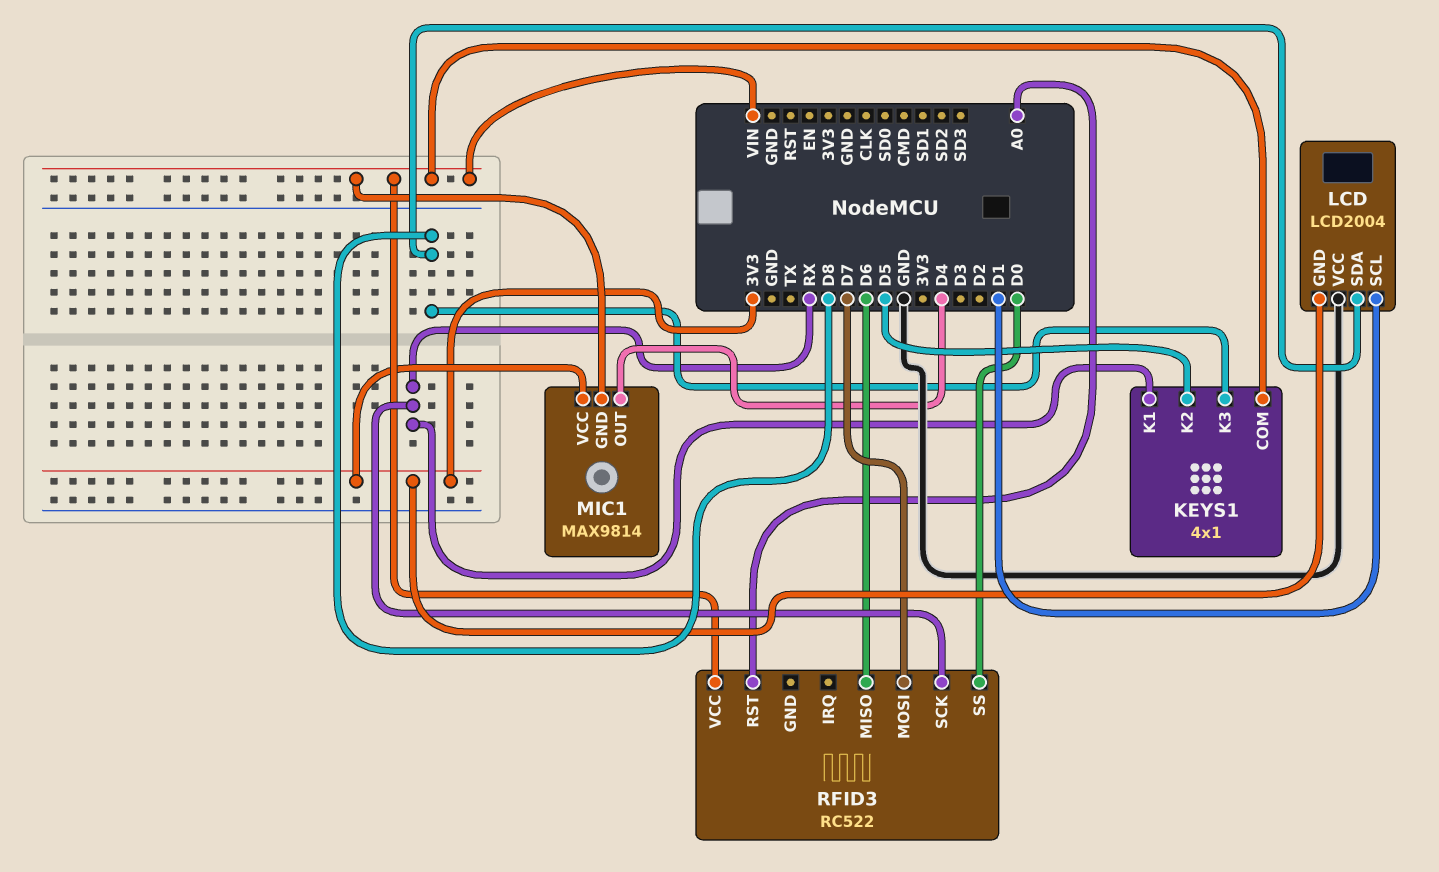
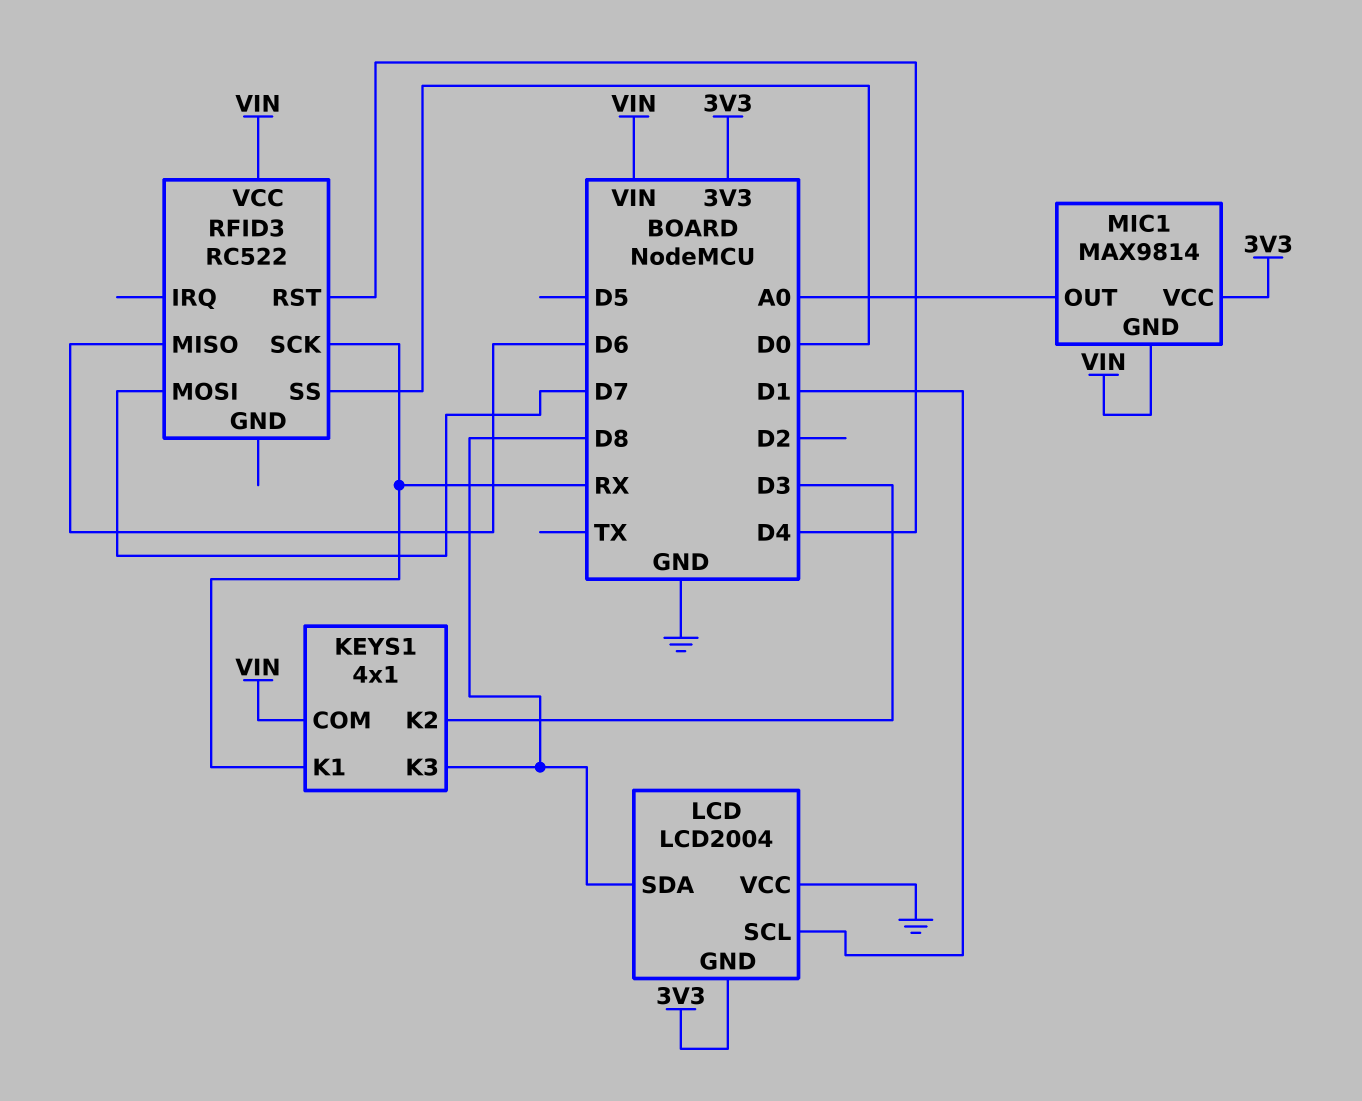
KEYS1 pin K2: D5 -> D3
MIC1 pin OUT: D4 -> A0
RFID3 pin RST: A0 -> D4

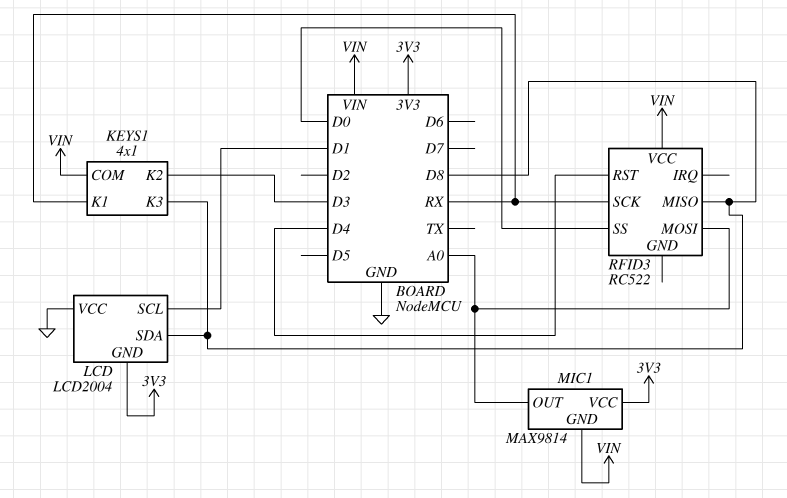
RFID3 pin MISO: D6 -> D8
RFID3 pin MOSI: D7 -> A0

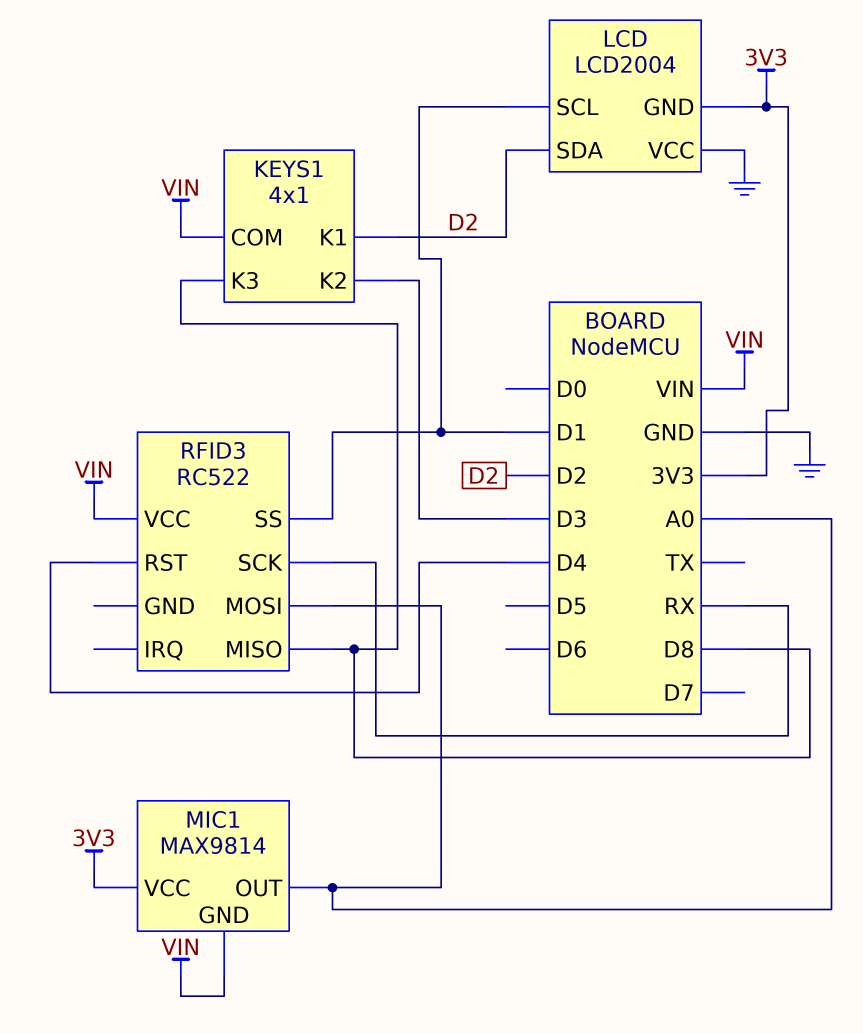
KEYS1 pin K1: RX -> D2
LCD pin SDA: D8 -> D2
RFID3 pin SS: D0 -> D1

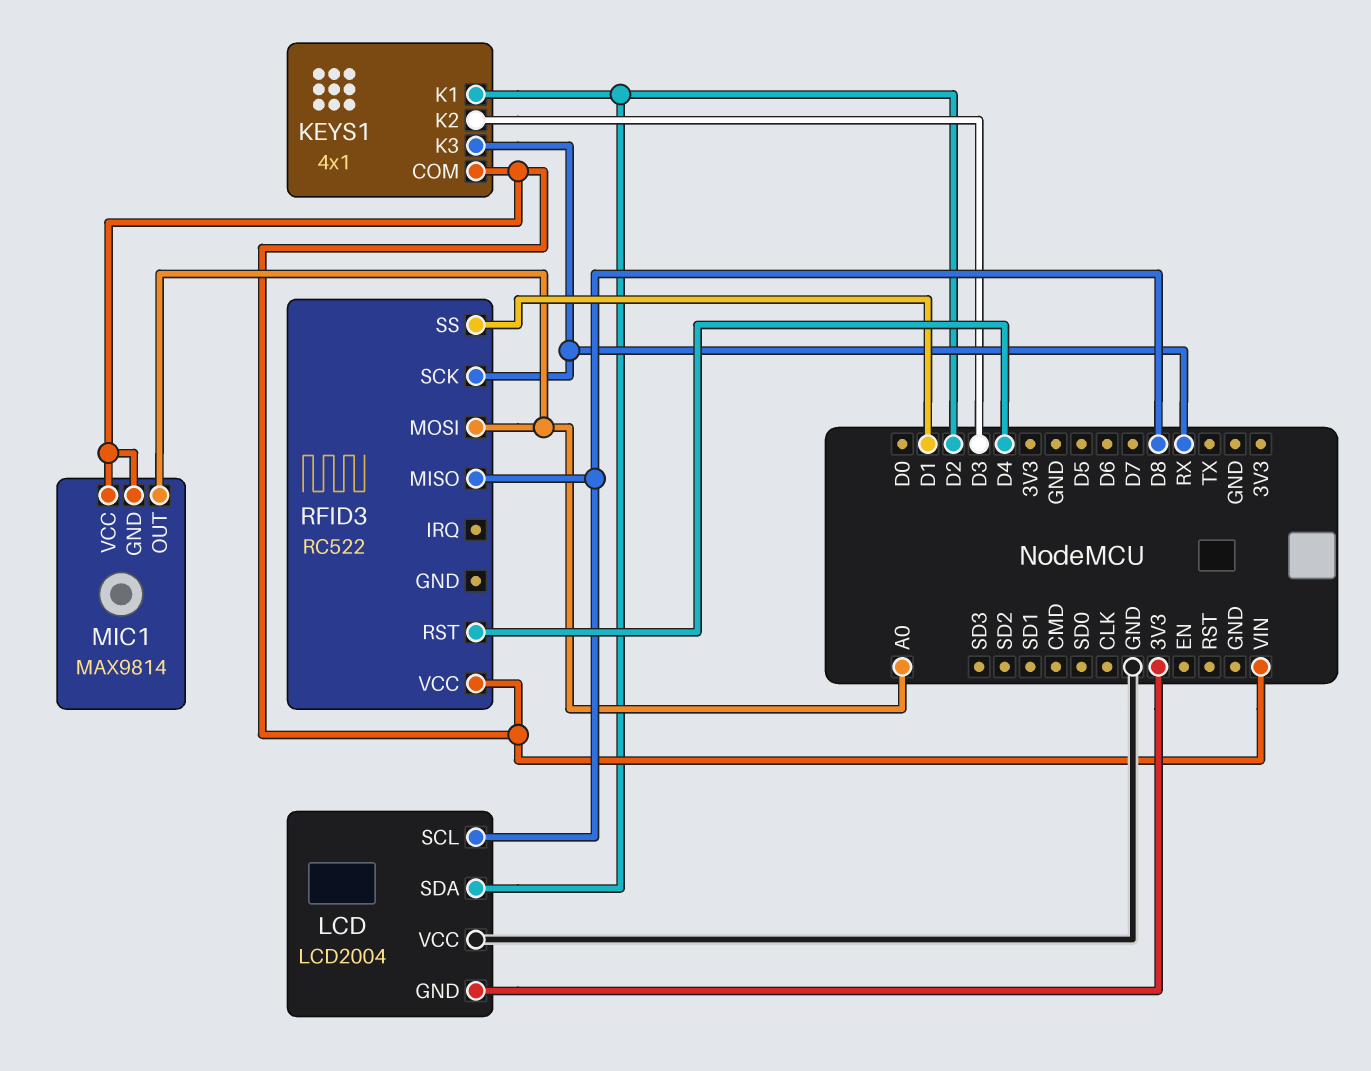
KEYS1 pin K3: D8 -> RX
LCD pin SCL: D1 -> D8
MIC1 pin VCC: 3V3 -> VIN

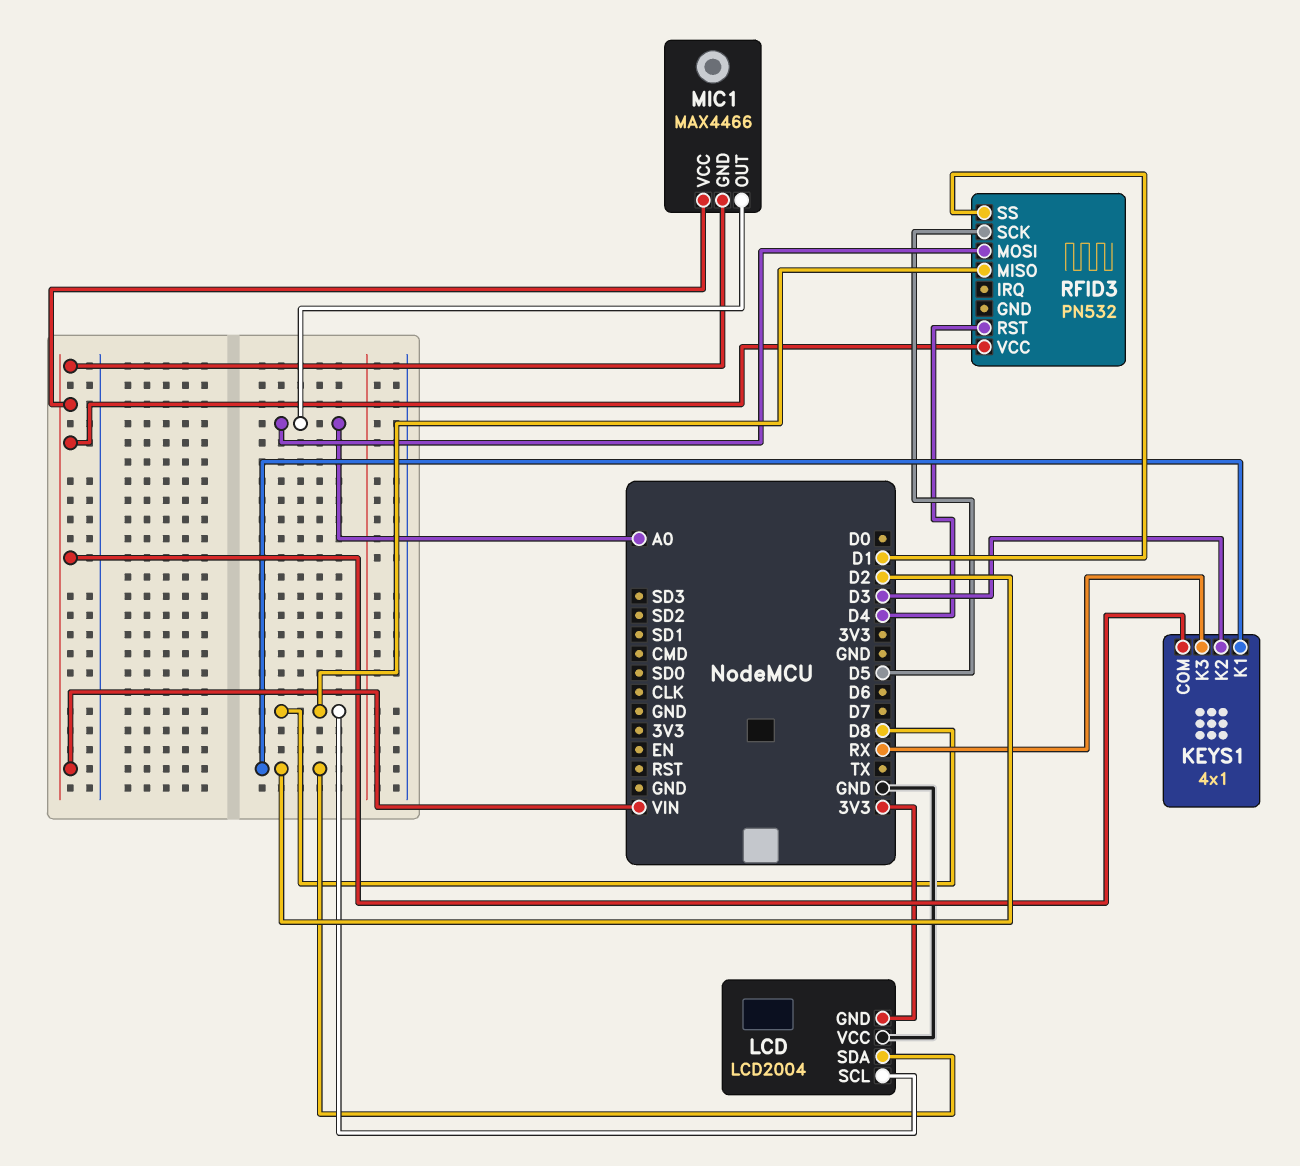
MIC1: MAX9814 -> MAX4466
RFID3: RC522 -> PN532
RFID3 pin SCK: RX -> D5

